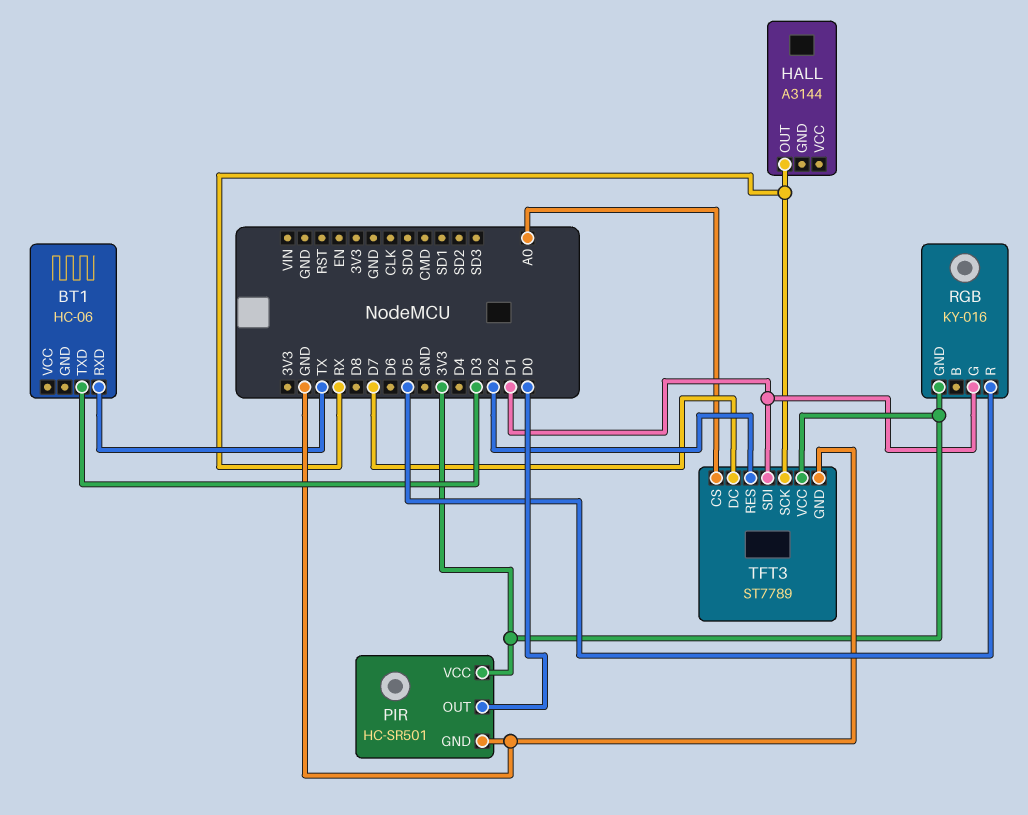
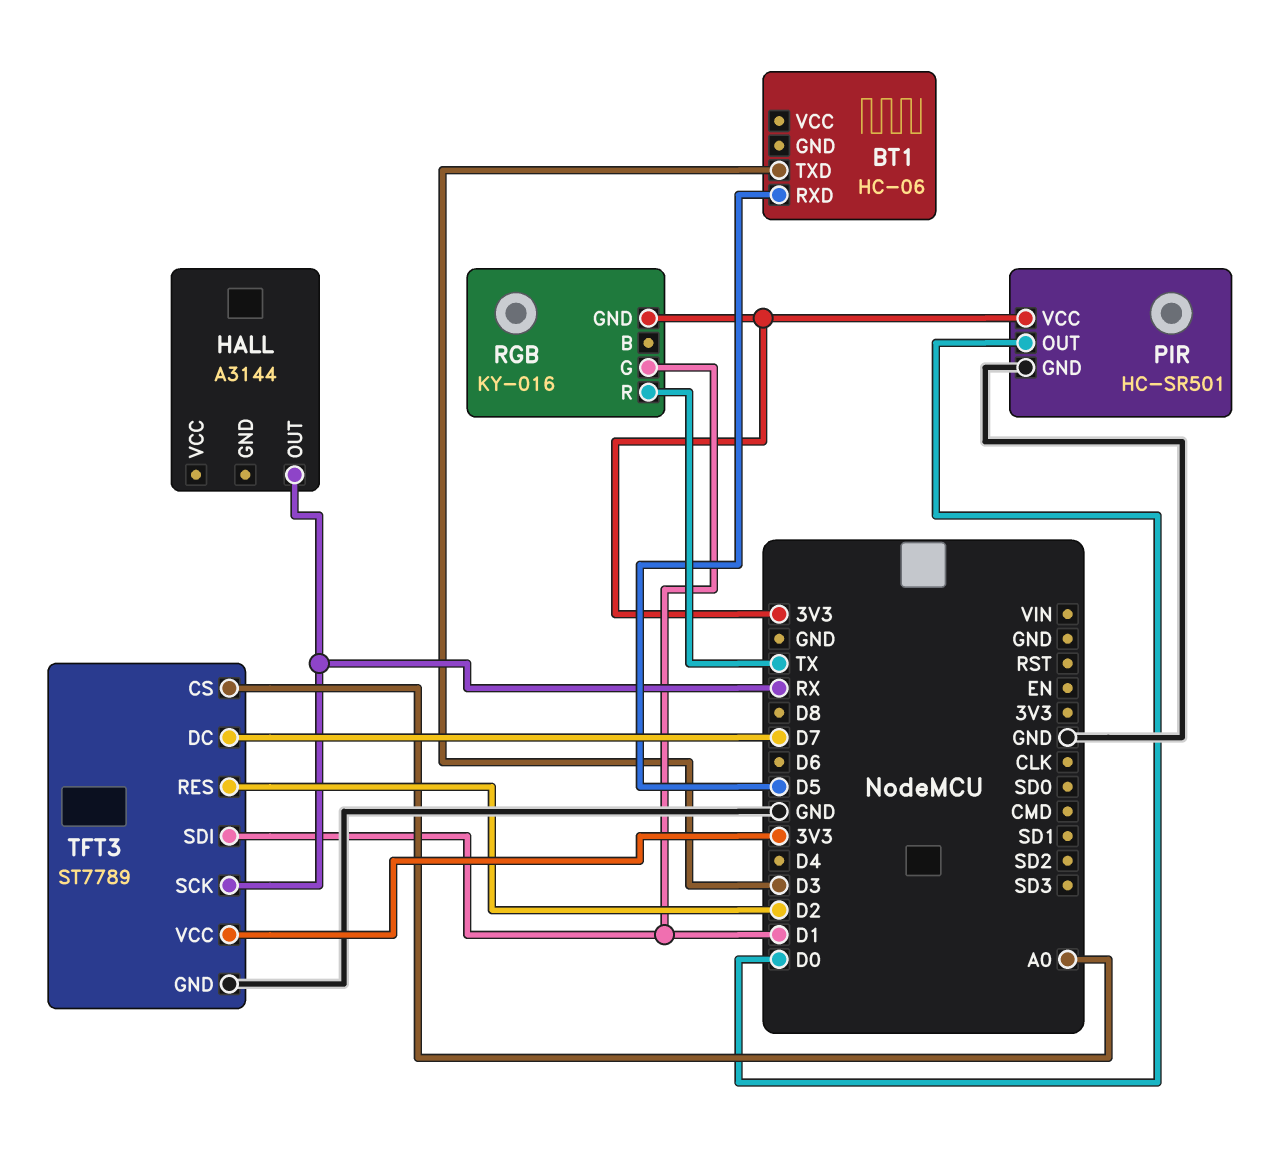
BT1 pin RXD: TX -> D5
RGB pin R: D5 -> TX

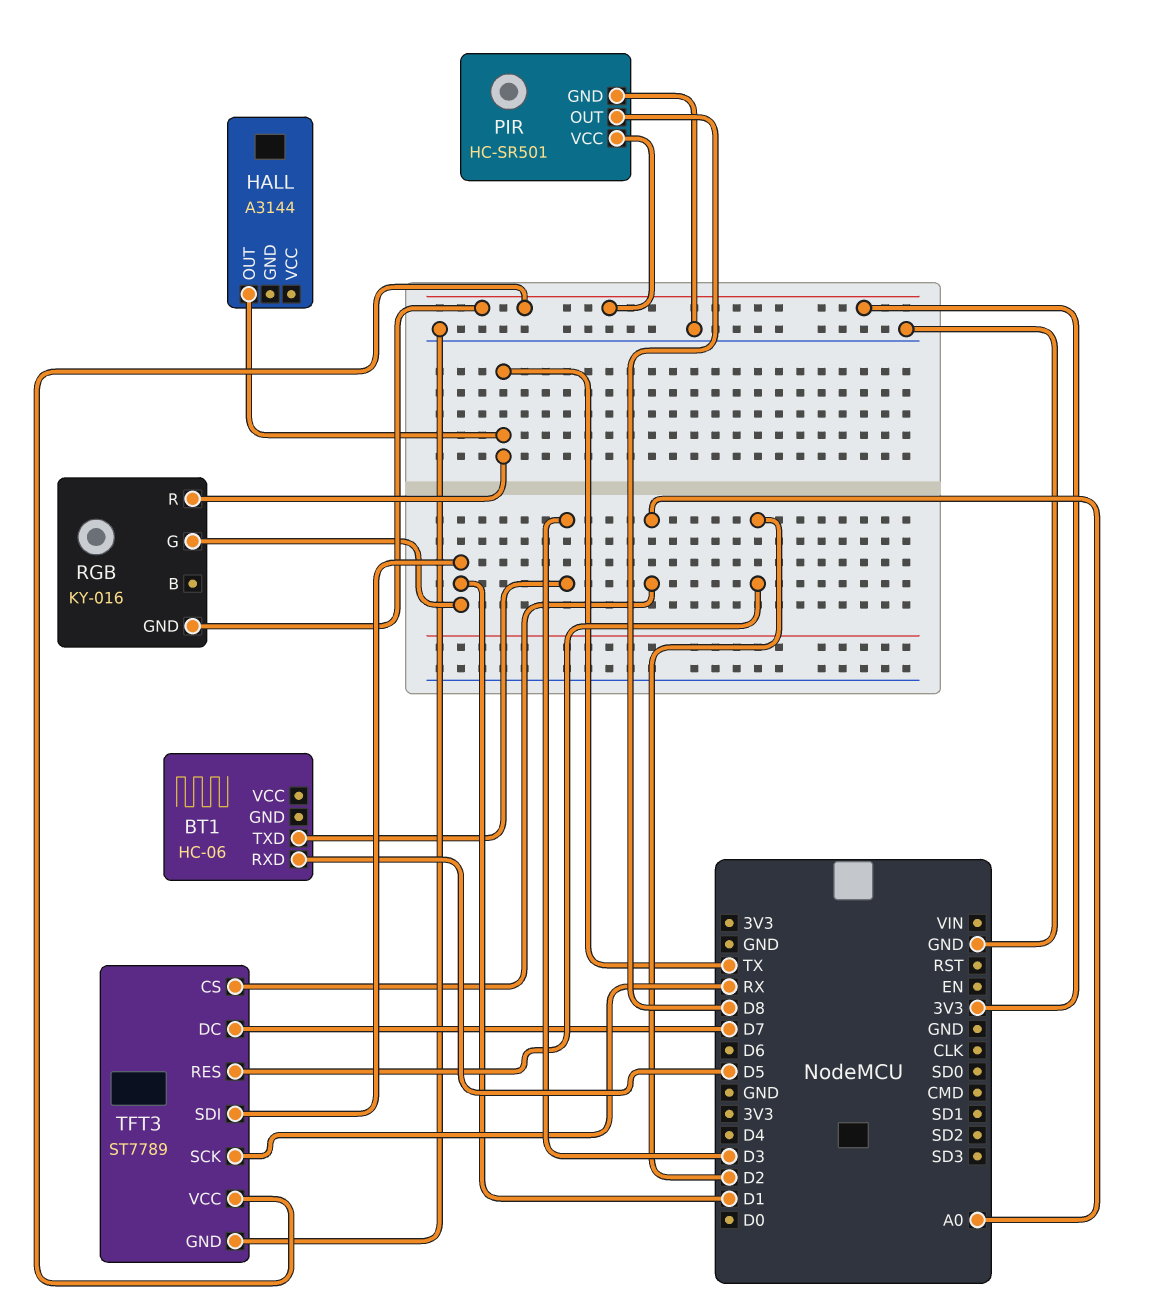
HALL pin OUT: RX -> TX
PIR pin OUT: D0 -> D8

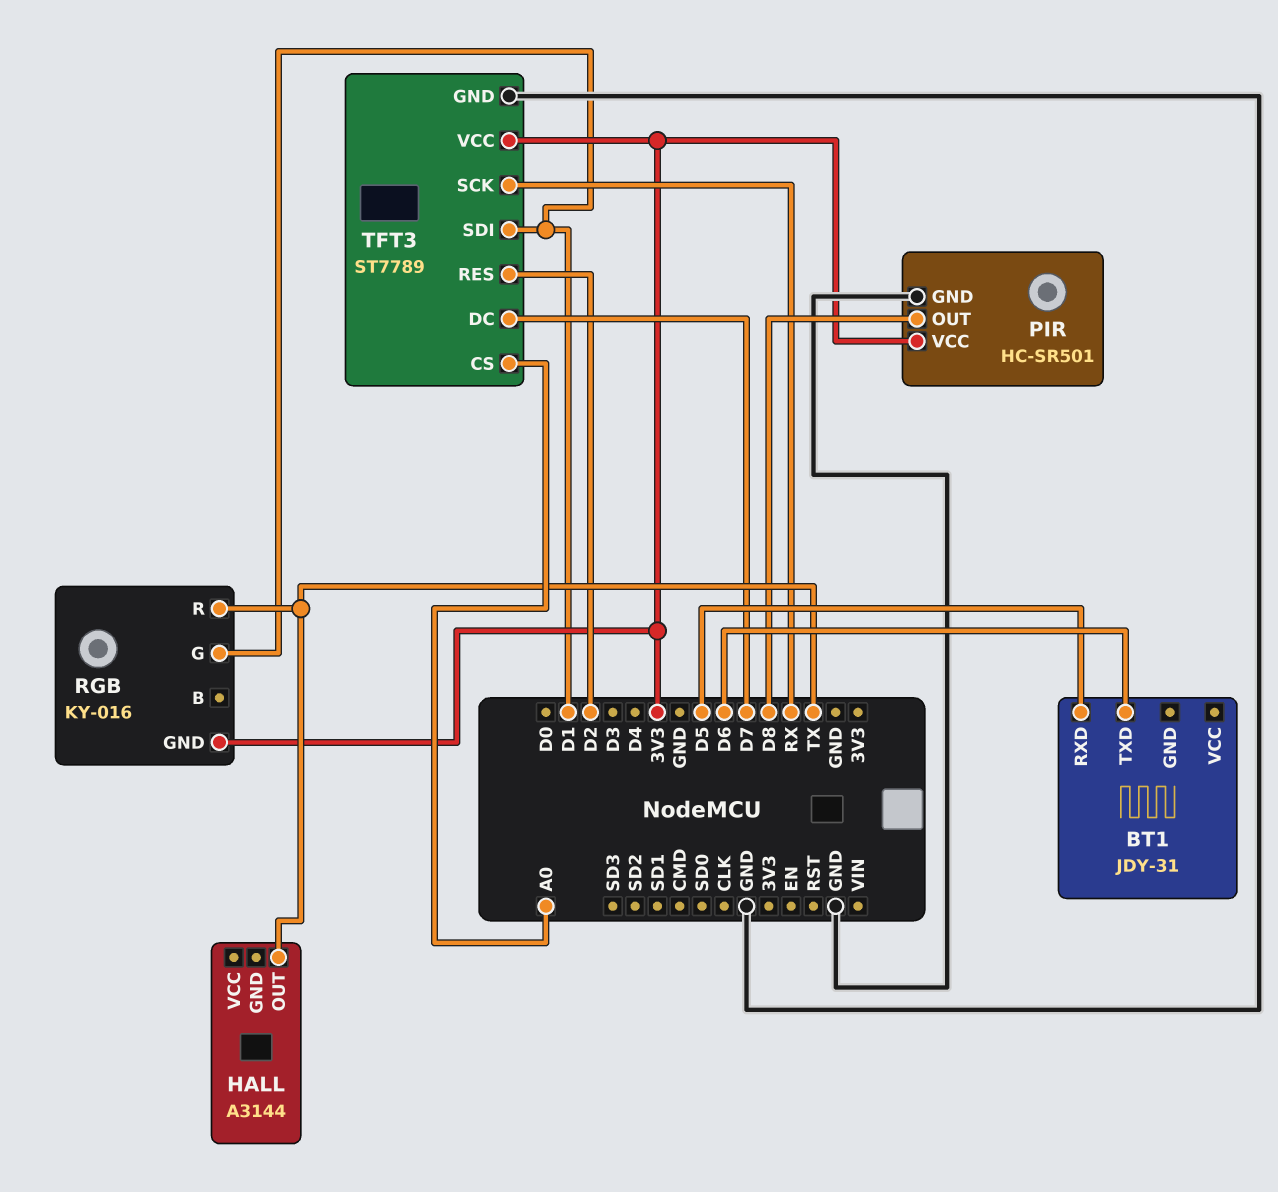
BT1: HC-06 -> JDY-31
BT1 pin TXD: D3 -> D6

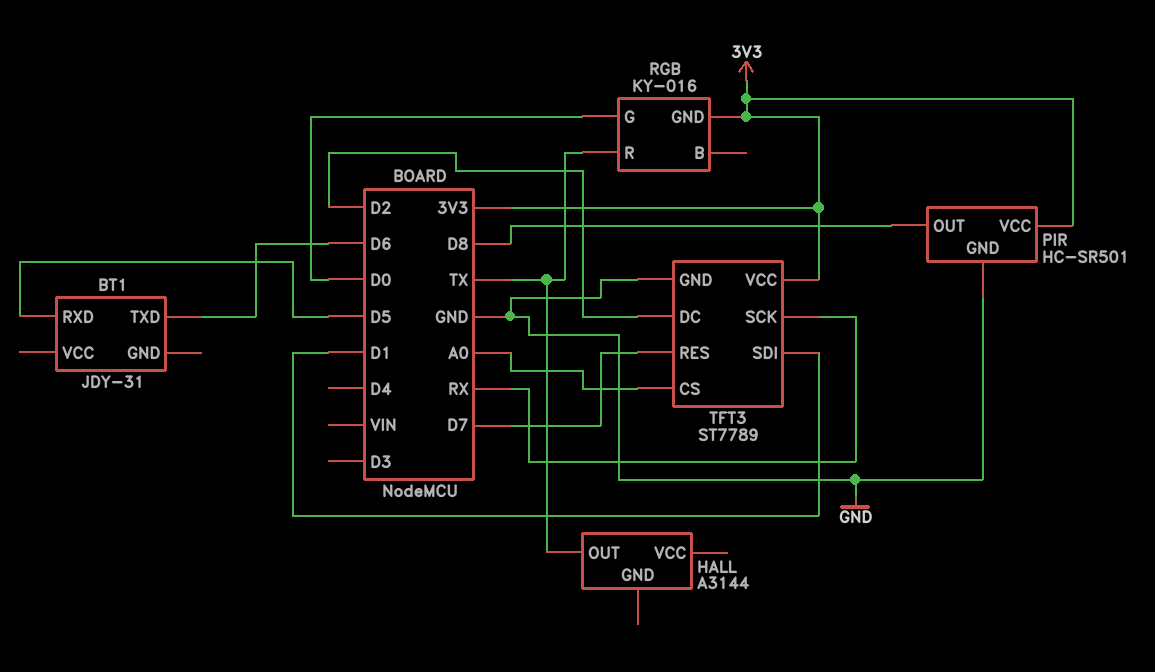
RGB pin G: D1 -> D0
TFT3 pin DC: D7 -> D2
TFT3 pin RES: D2 -> D7

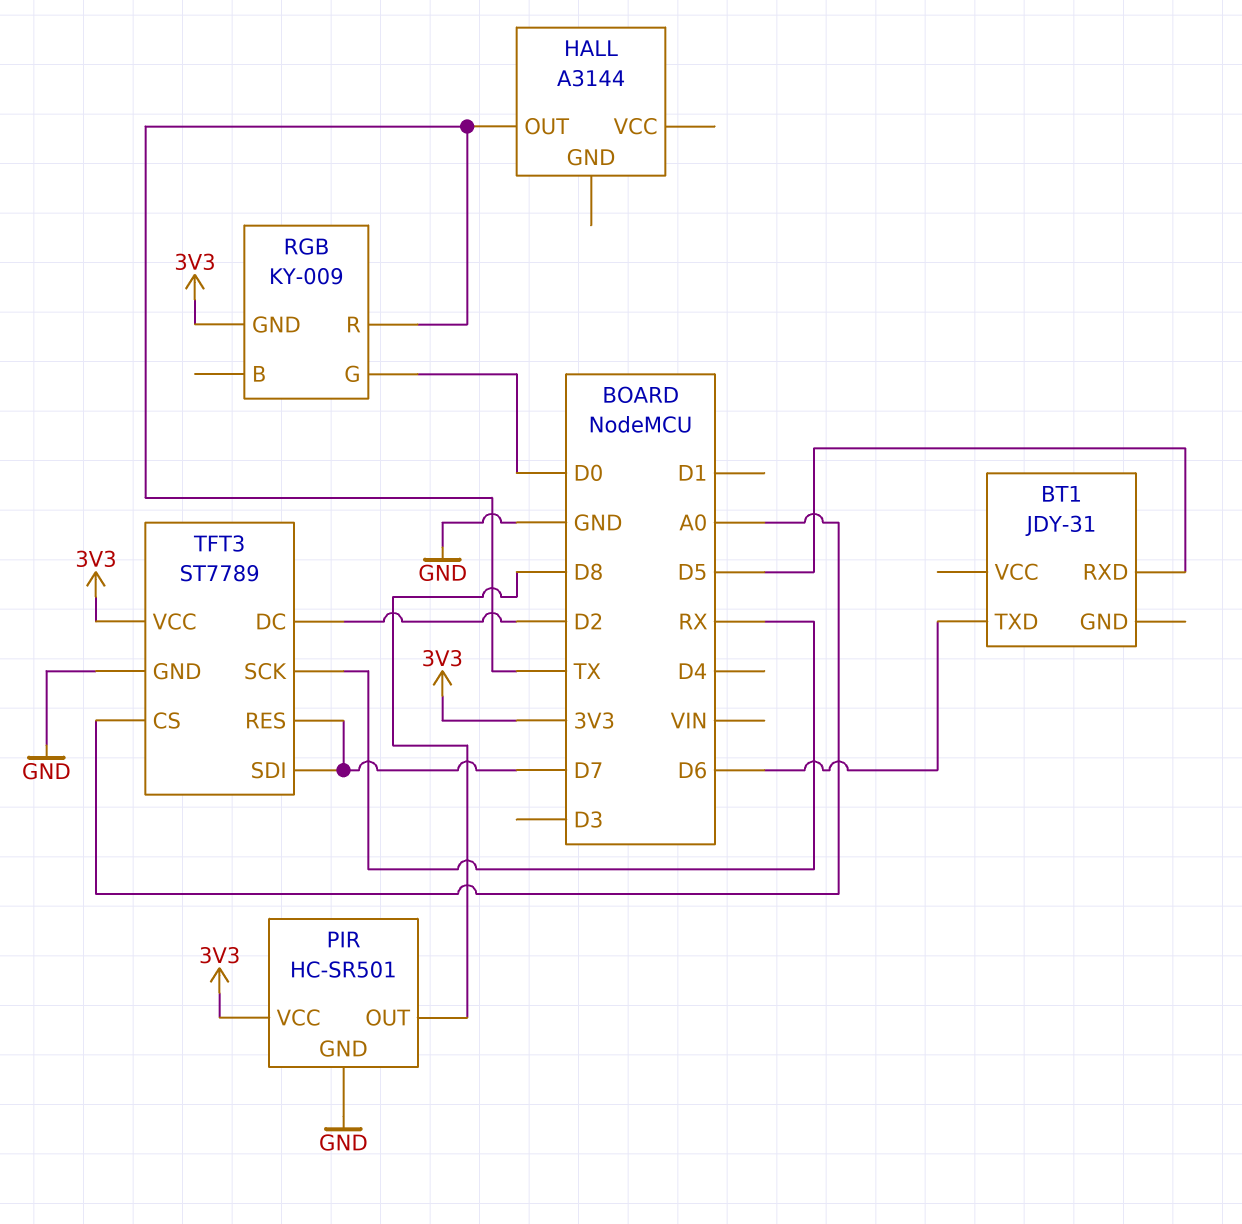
RGB: KY-016 -> KY-009
TFT3 pin SDI: D1 -> D7

